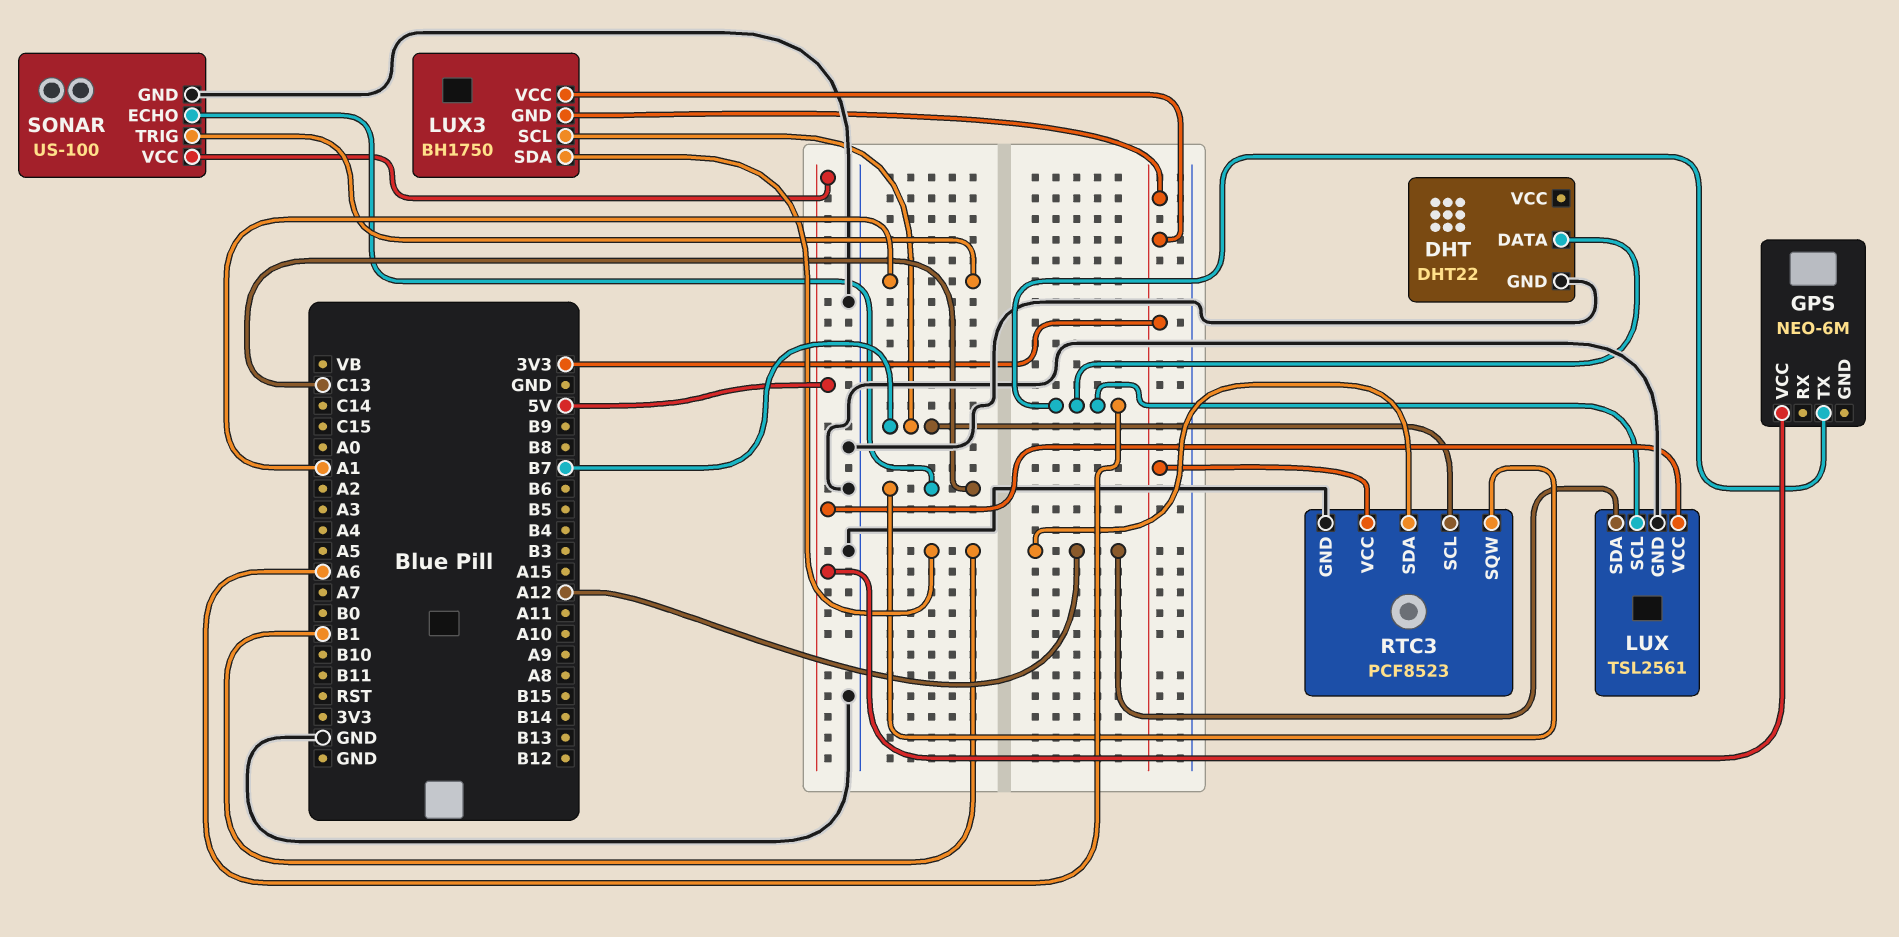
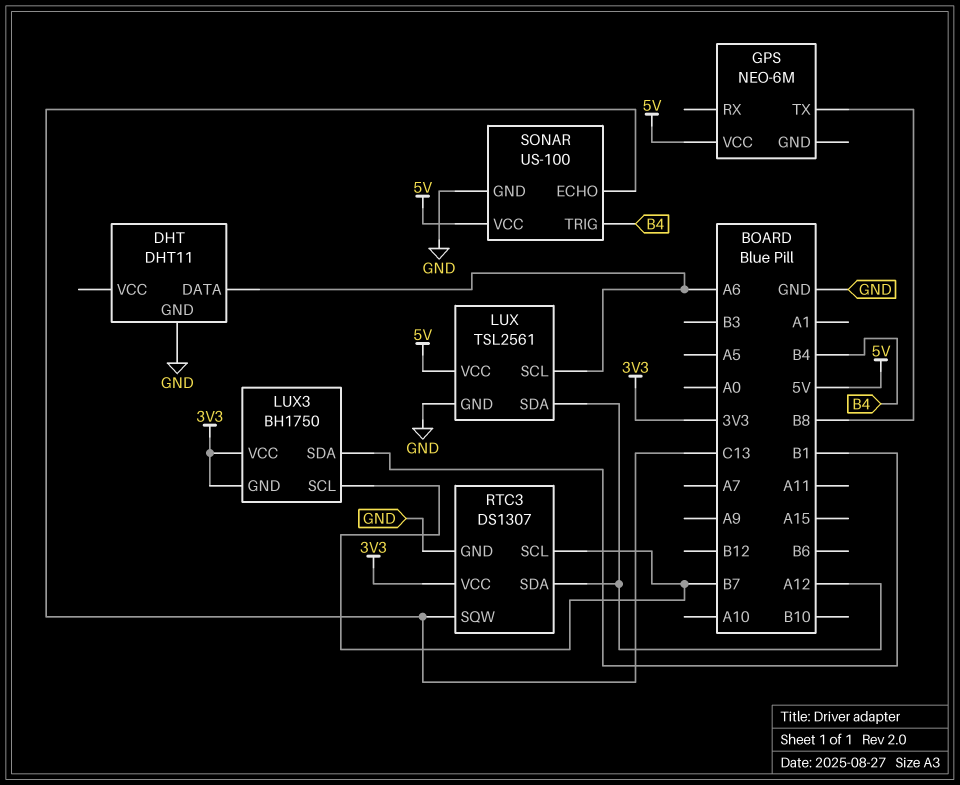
DHT: DHT22 -> DHT11
GPS pin TX: A6 -> B8
RTC3: PCF8523 -> DS1307
SONAR pin TRIG: A1 -> B4

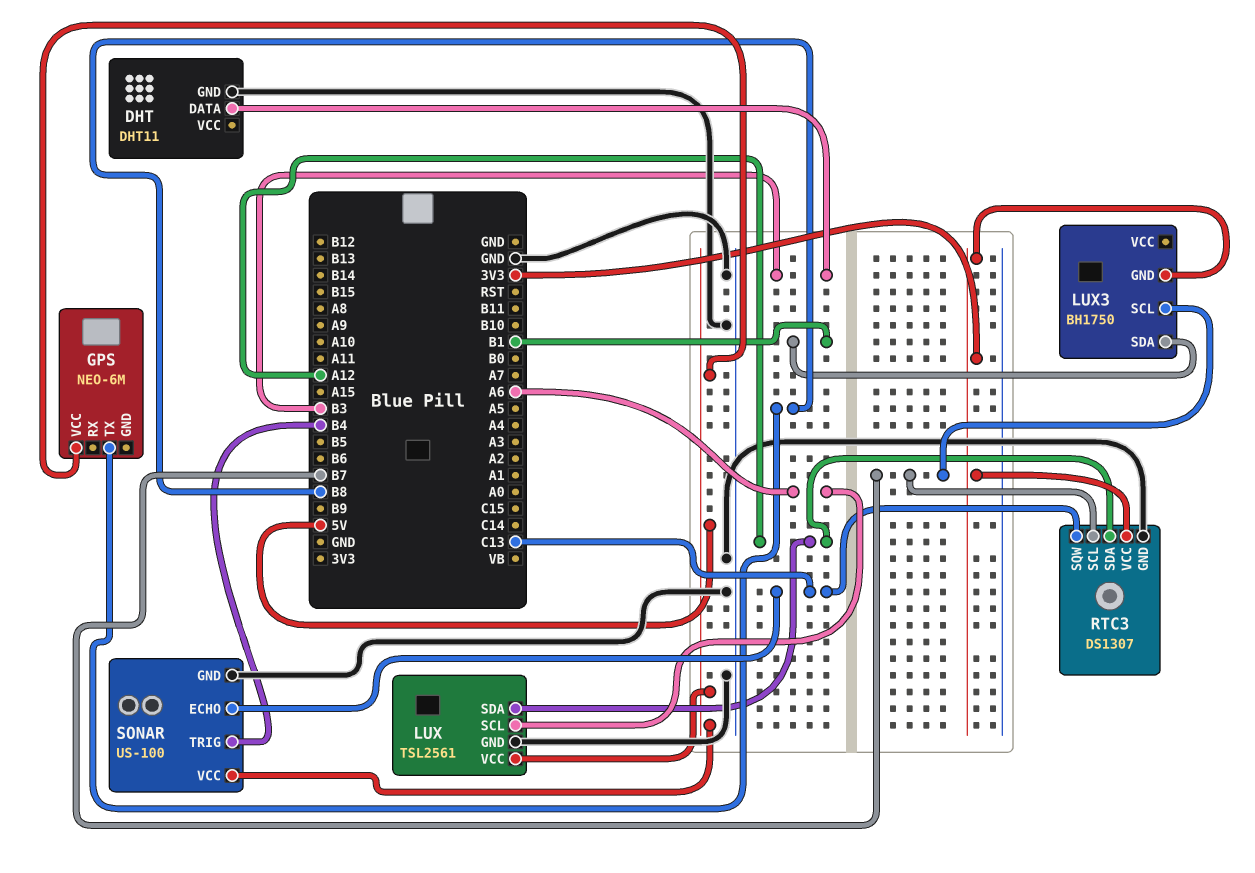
DHT pin DATA: A6 -> B3
LUX3 pin VCC: 3V3 -> none

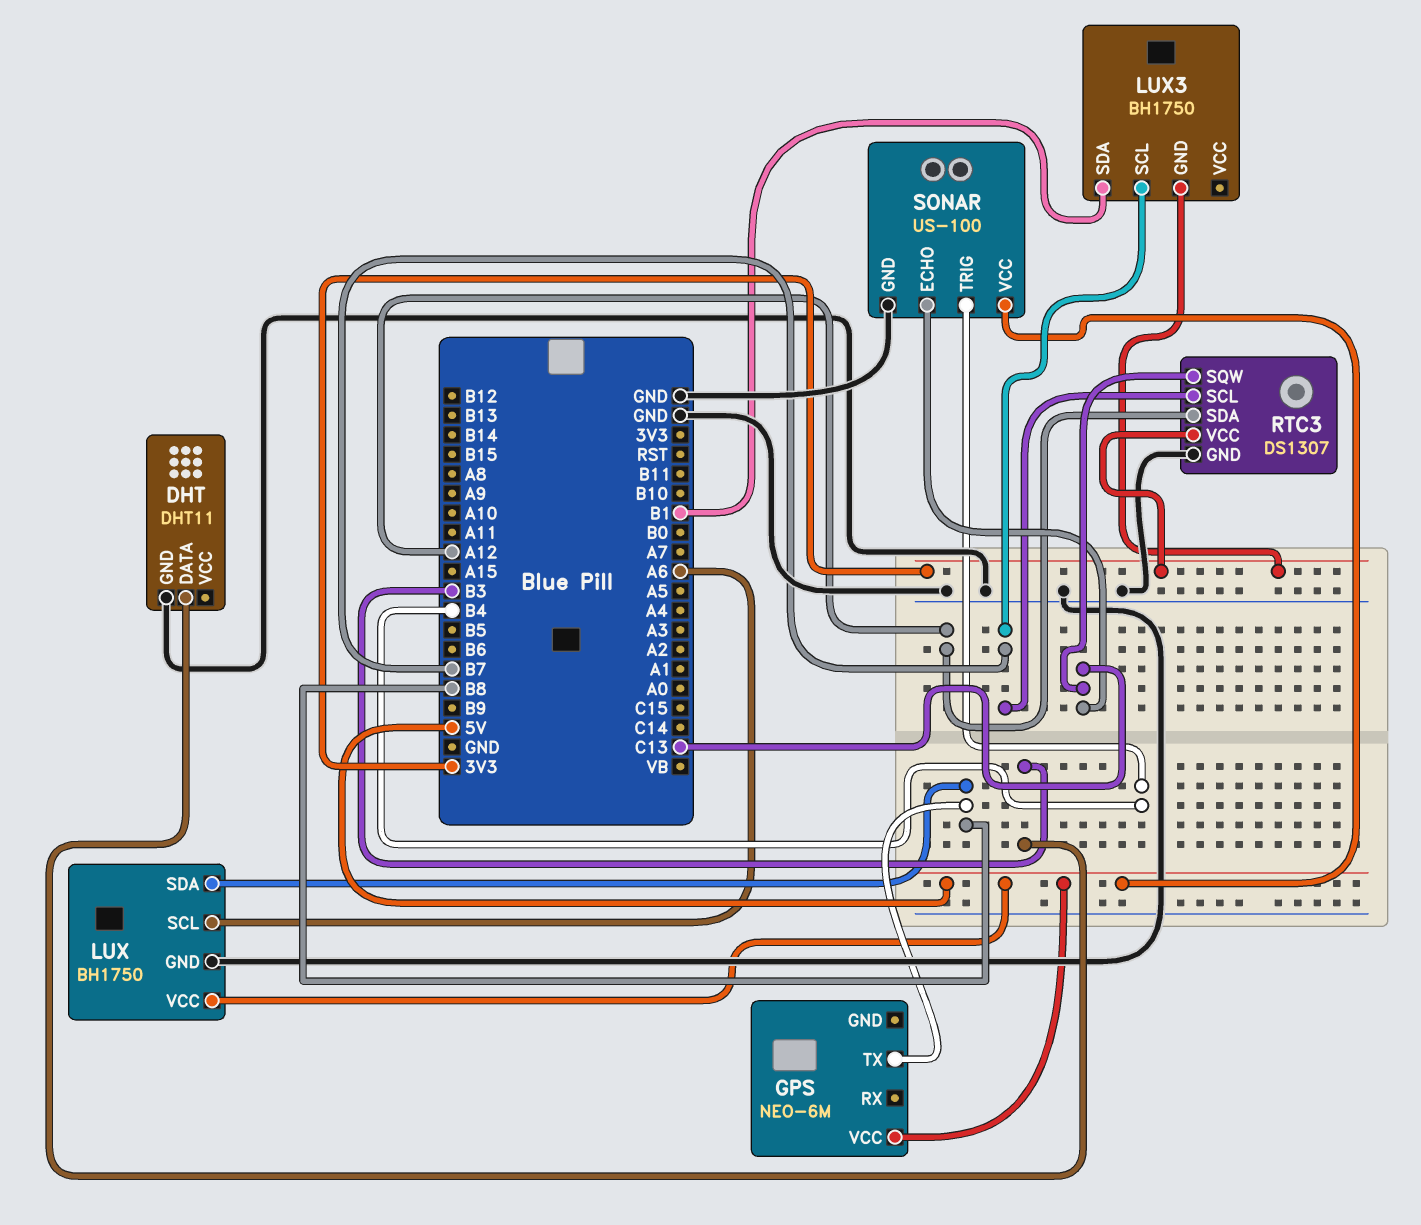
LUX: TSL2561 -> BH1750
LUX pin SDA: A12 -> B8

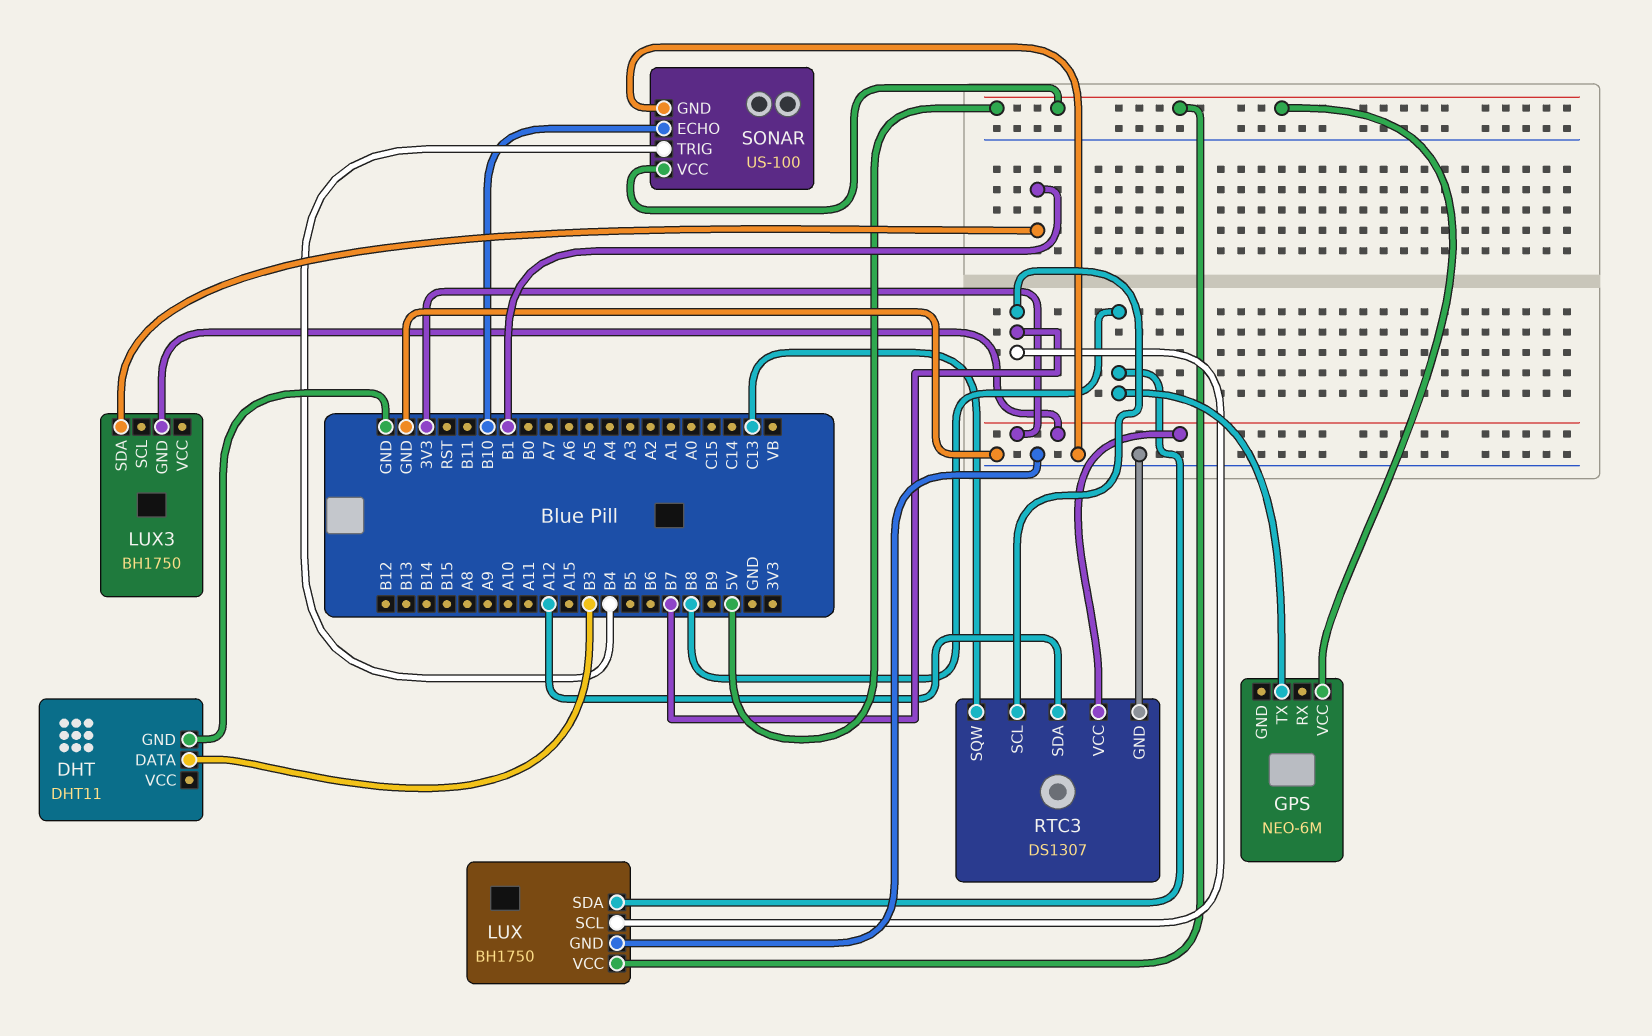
LUX pin SCL: A6 -> B7
LUX3 pin SCL: B7 -> none
SONAR pin ECHO: C13 -> B10

